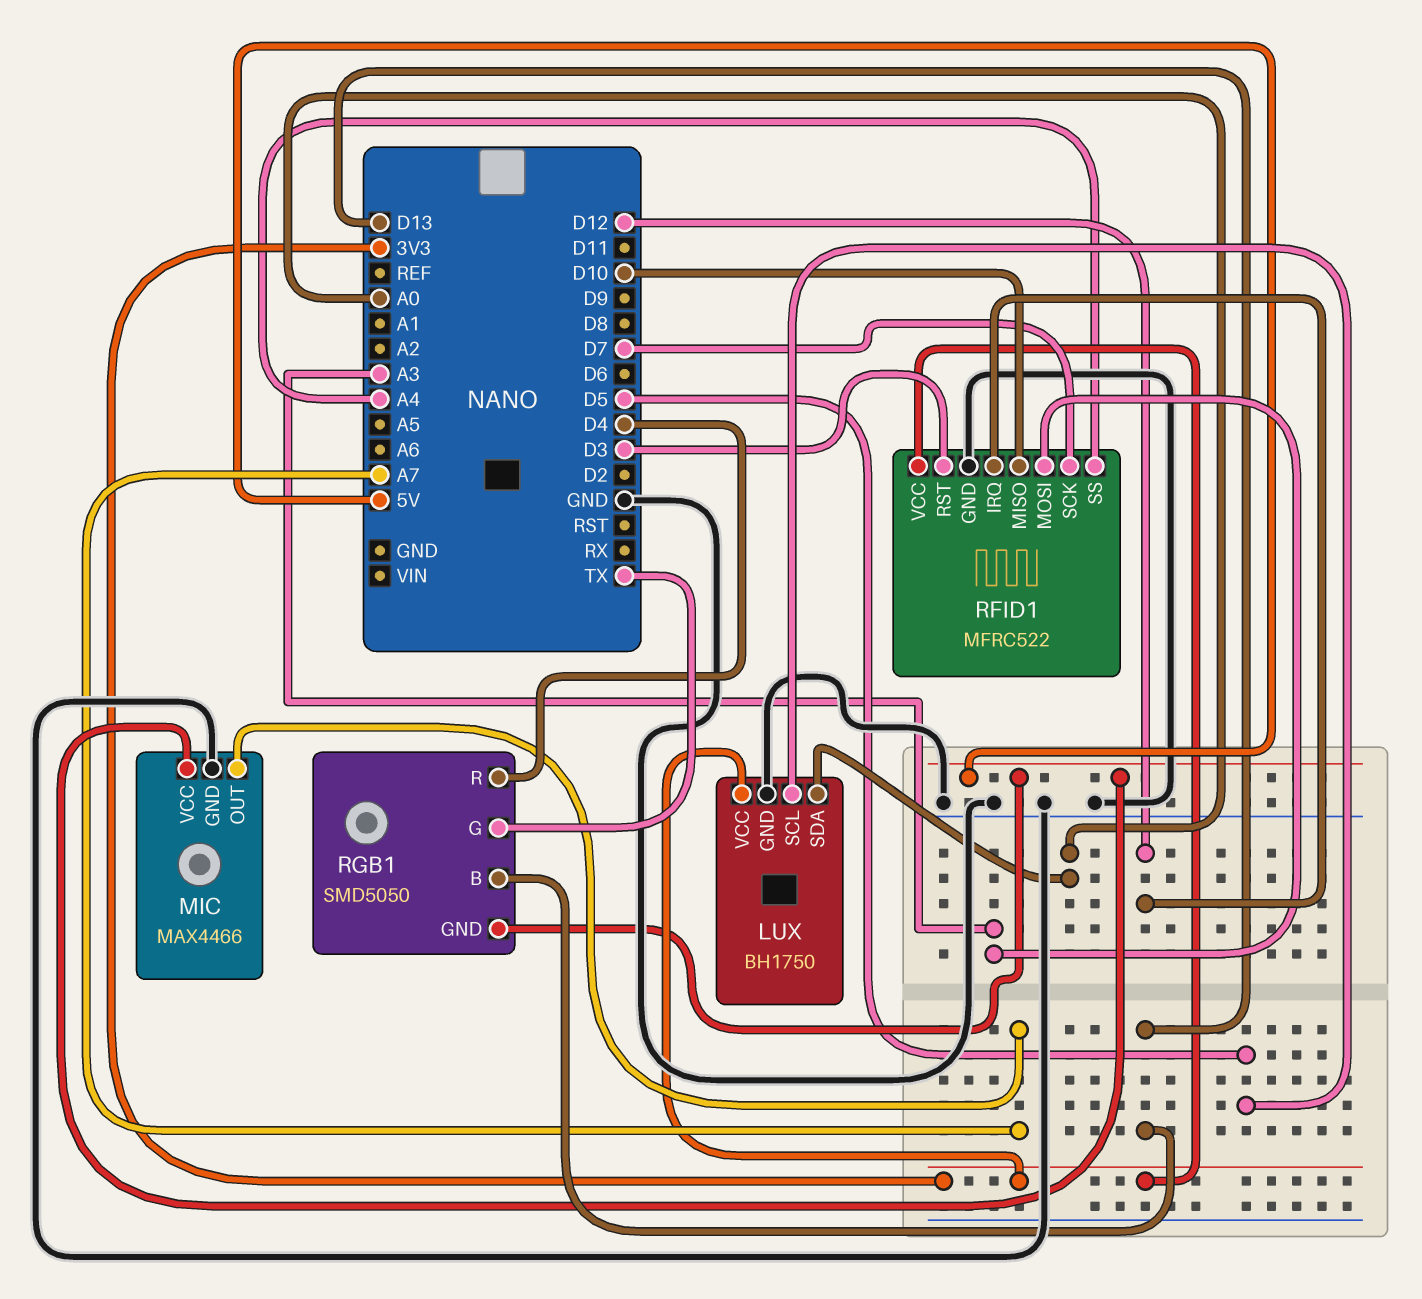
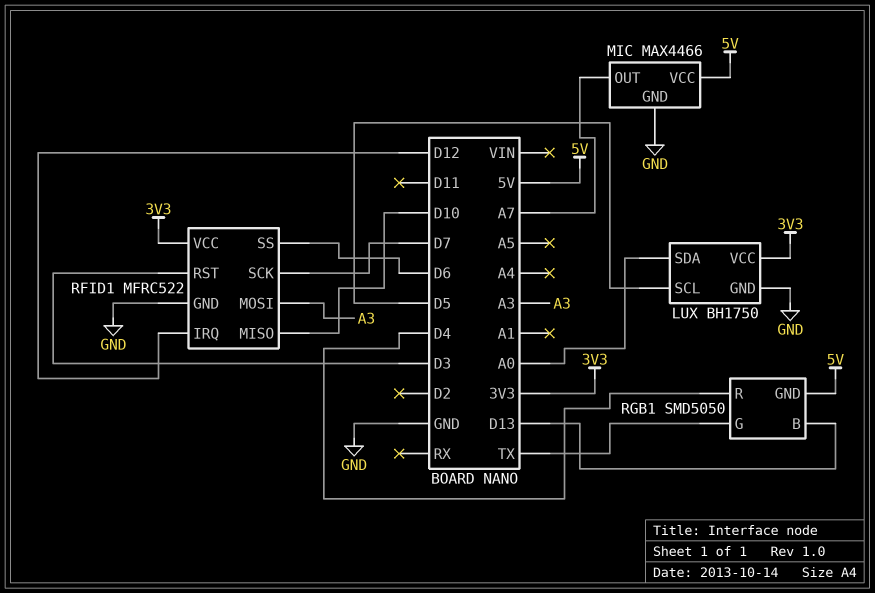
RFID1 pin SS: A4 -> D6

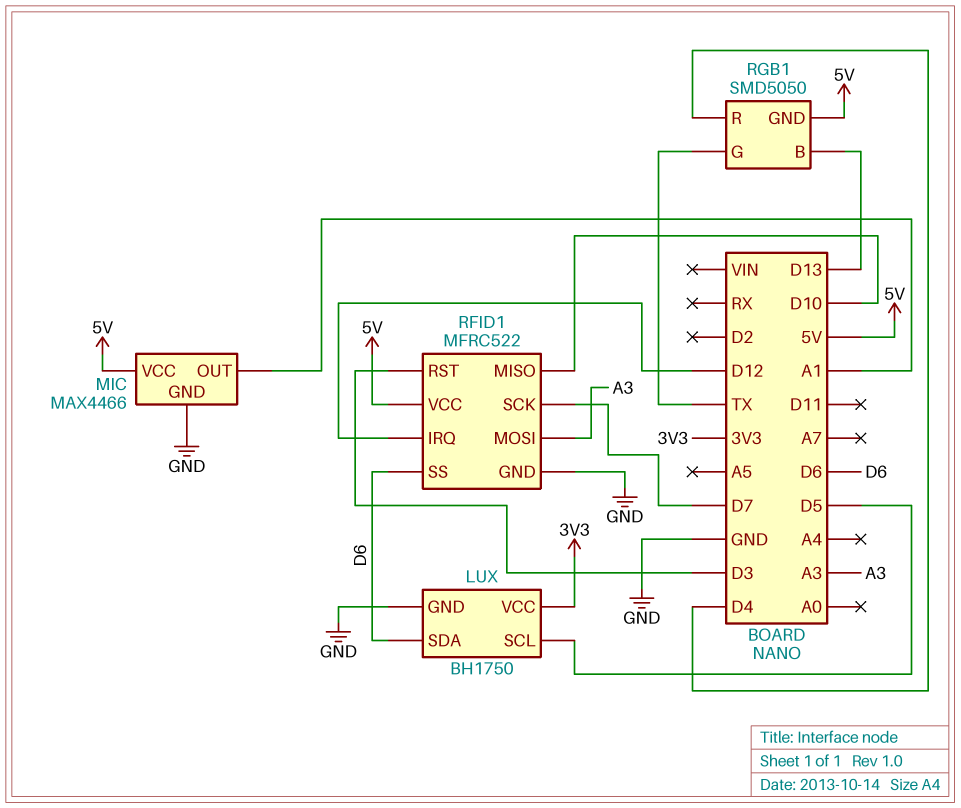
LUX pin SDA: A0 -> D6
MIC pin OUT: A7 -> A1
RFID1 pin VCC: 3V3 -> 5V

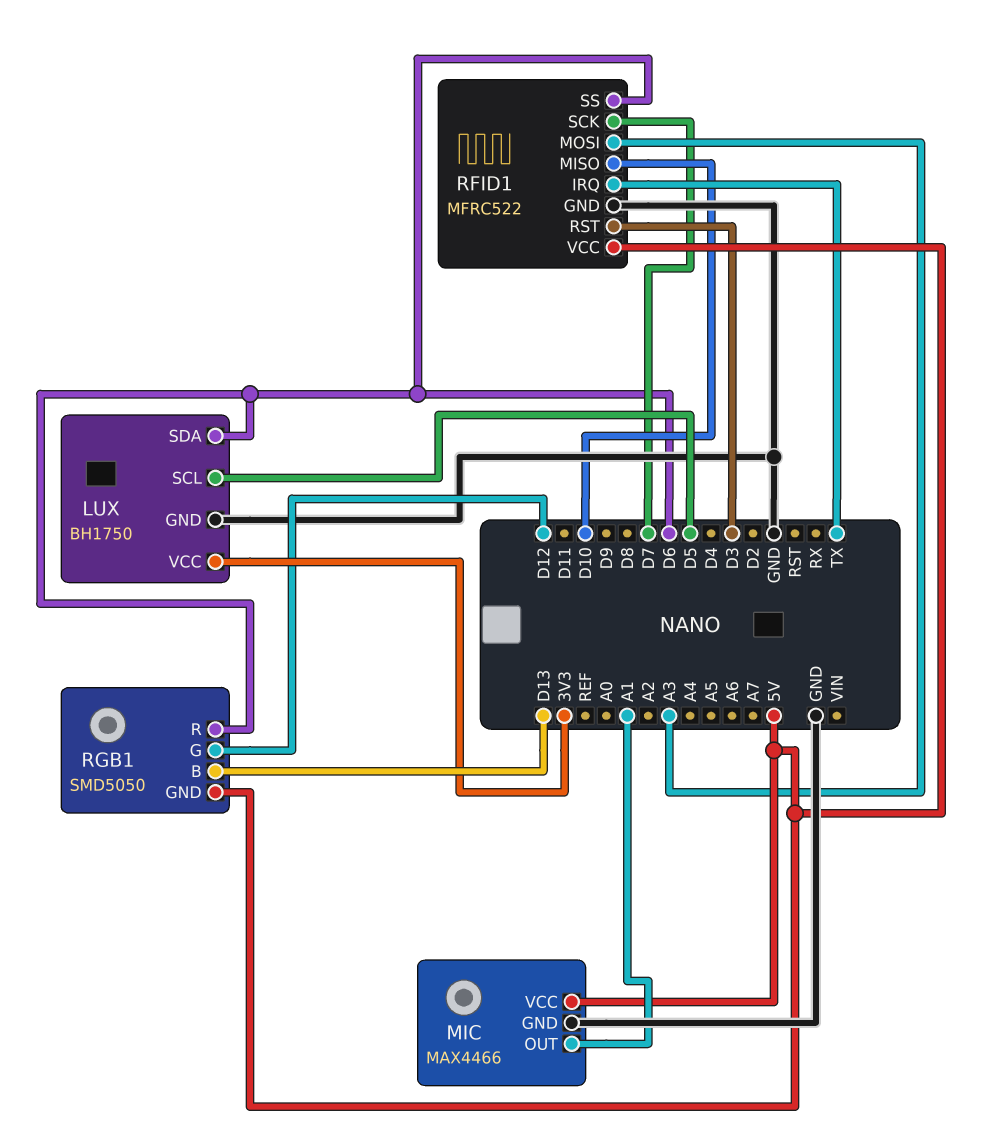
RFID1 pin IRQ: D12 -> TX
RGB1 pin G: TX -> D12
RGB1 pin R: D4 -> D6

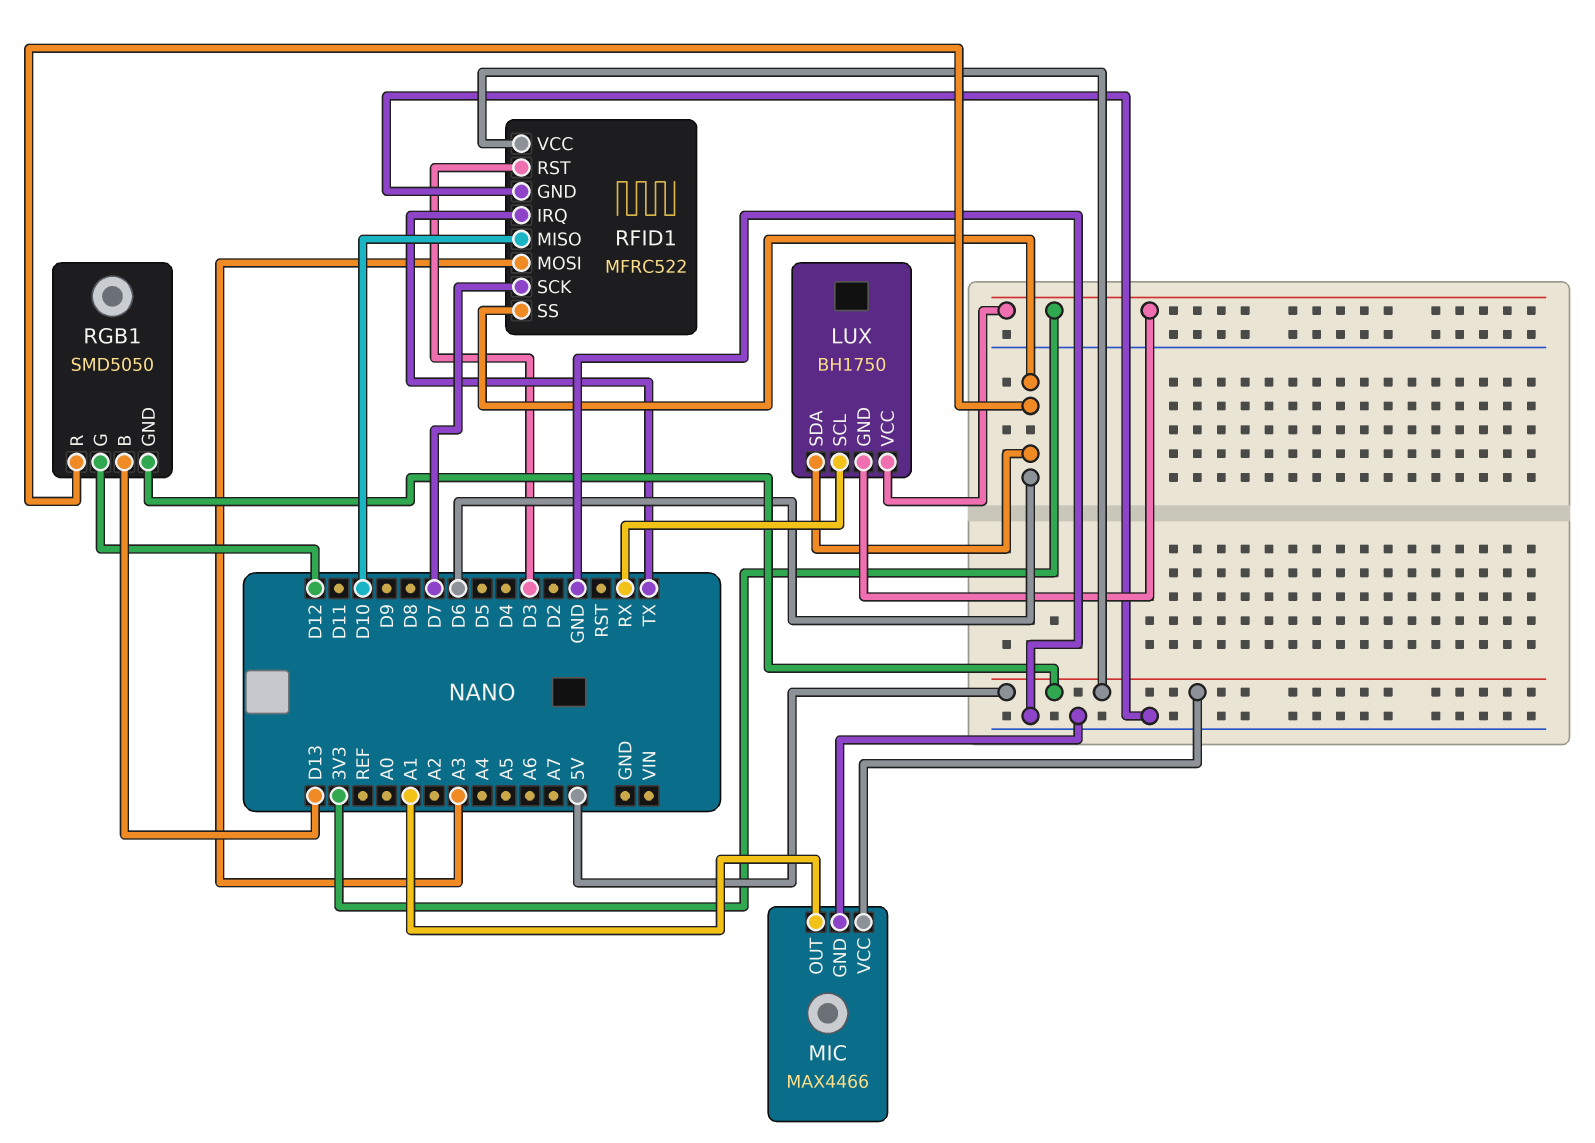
LUX pin GND: GND -> 3V3
LUX pin SCL: D5 -> RX

